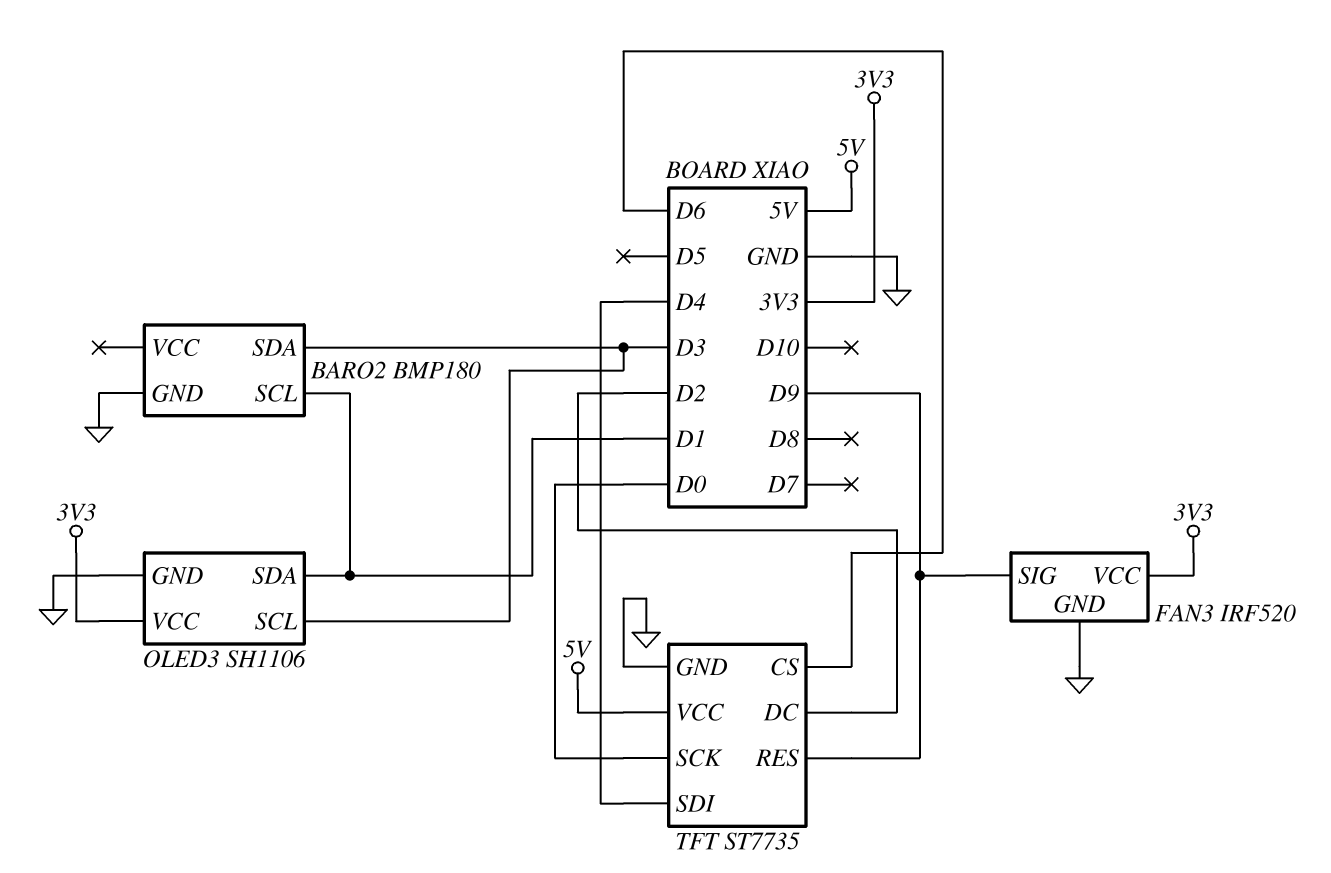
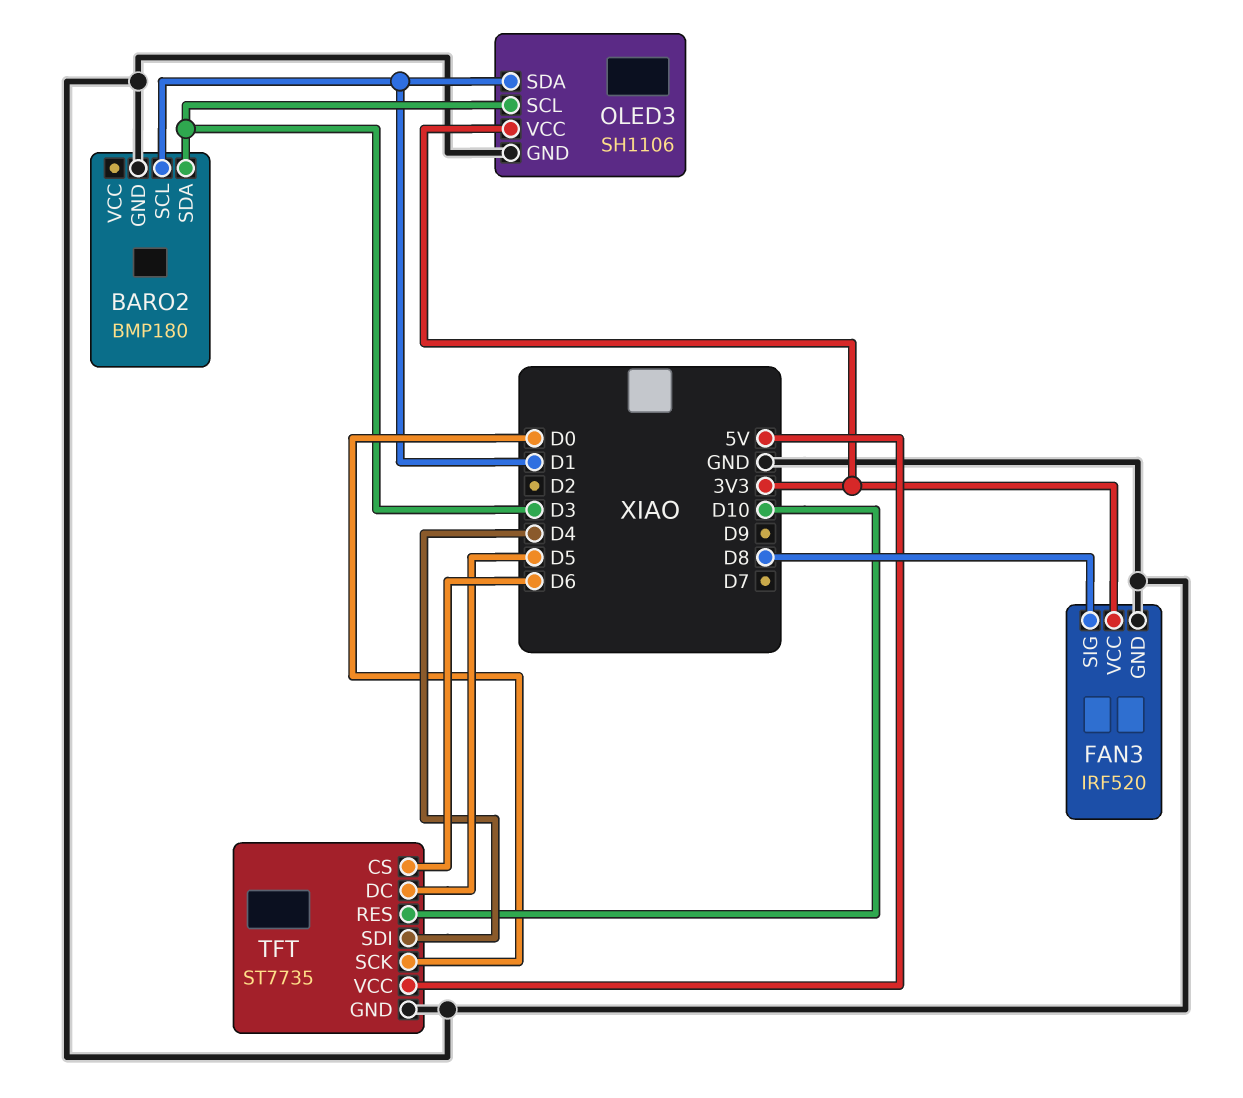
FAN3 pin SIG: D9 -> D8
TFT pin DC: D2 -> D5
TFT pin RES: D9 -> D10

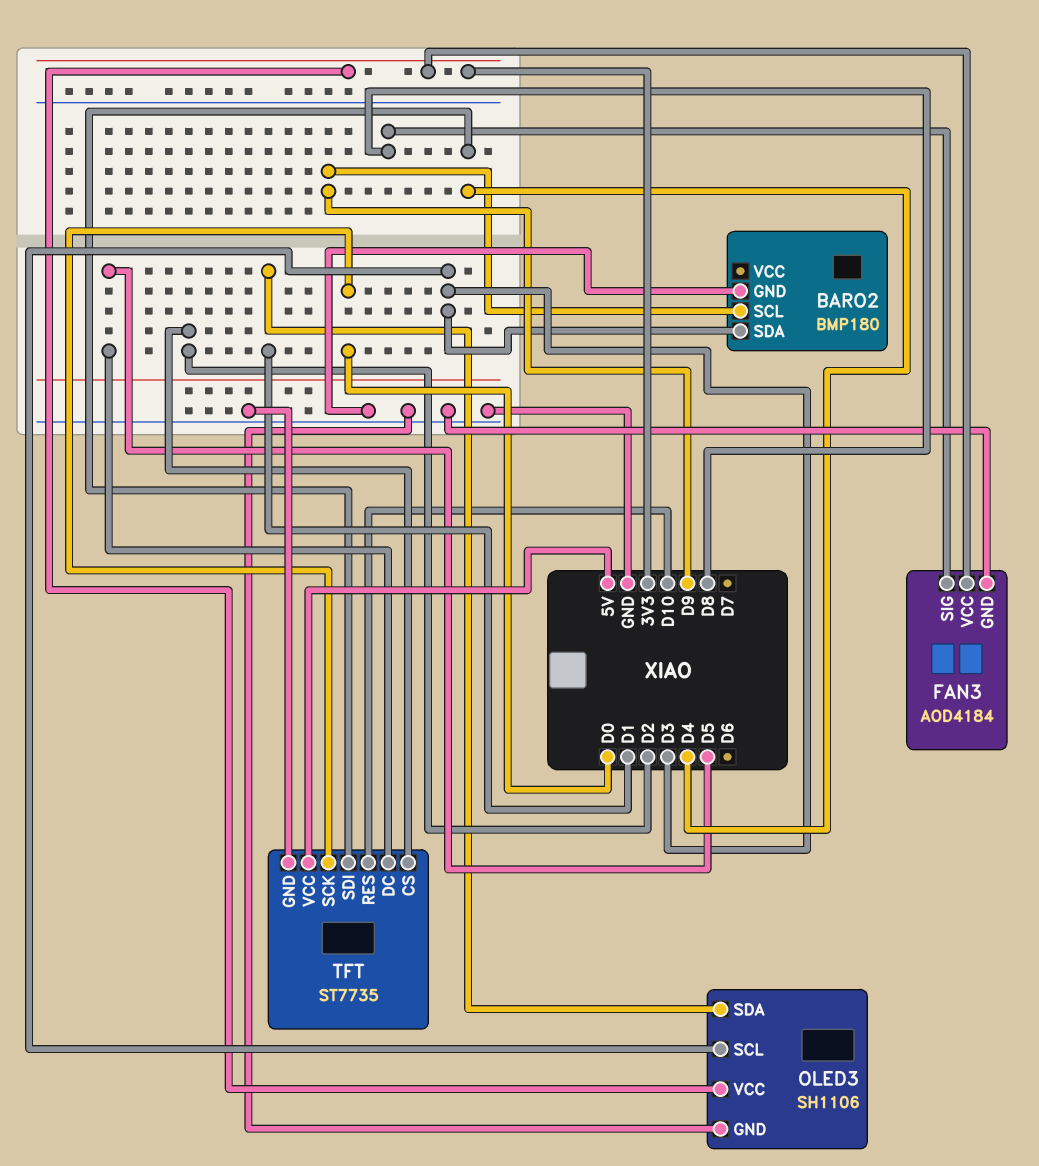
BARO2 pin SCL: D1 -> D9
FAN3: IRF520 -> AOD4184
TFT pin CS: D6 -> D2

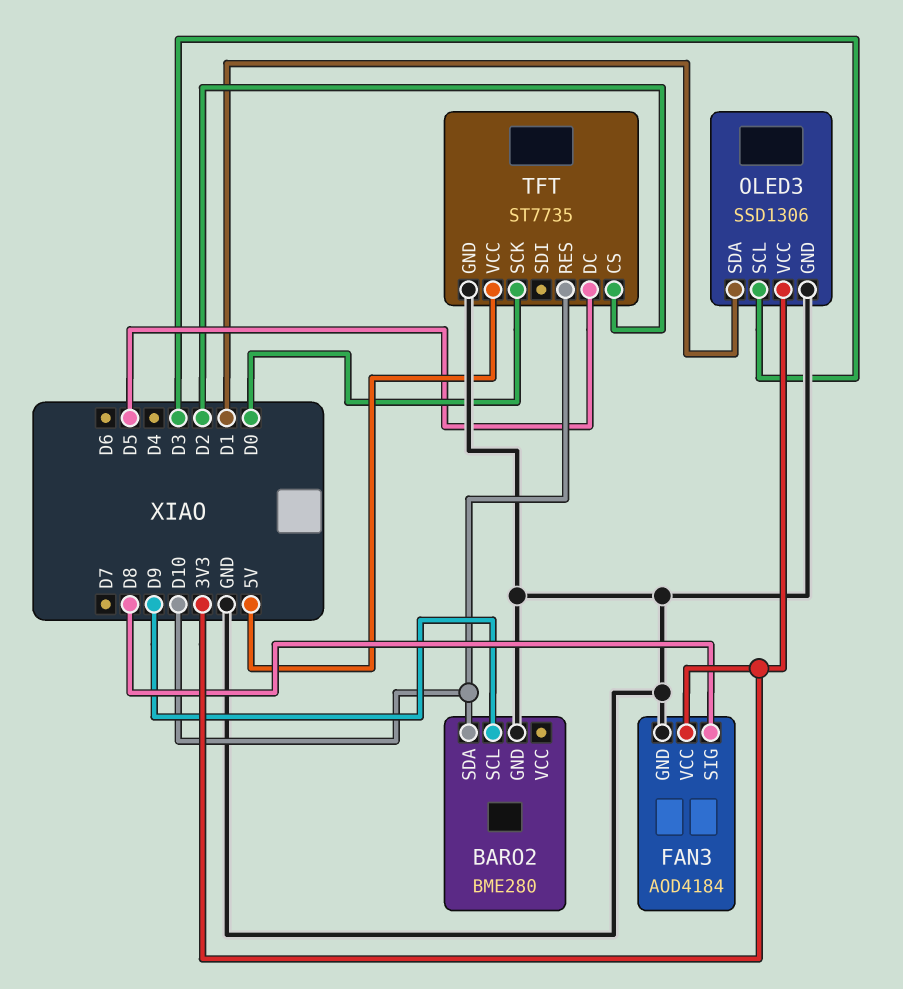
BARO2: BMP180 -> BME280
BARO2 pin SDA: D3 -> D10
OLED3: SH1106 -> SSD1306
TFT pin SDI: D4 -> none

